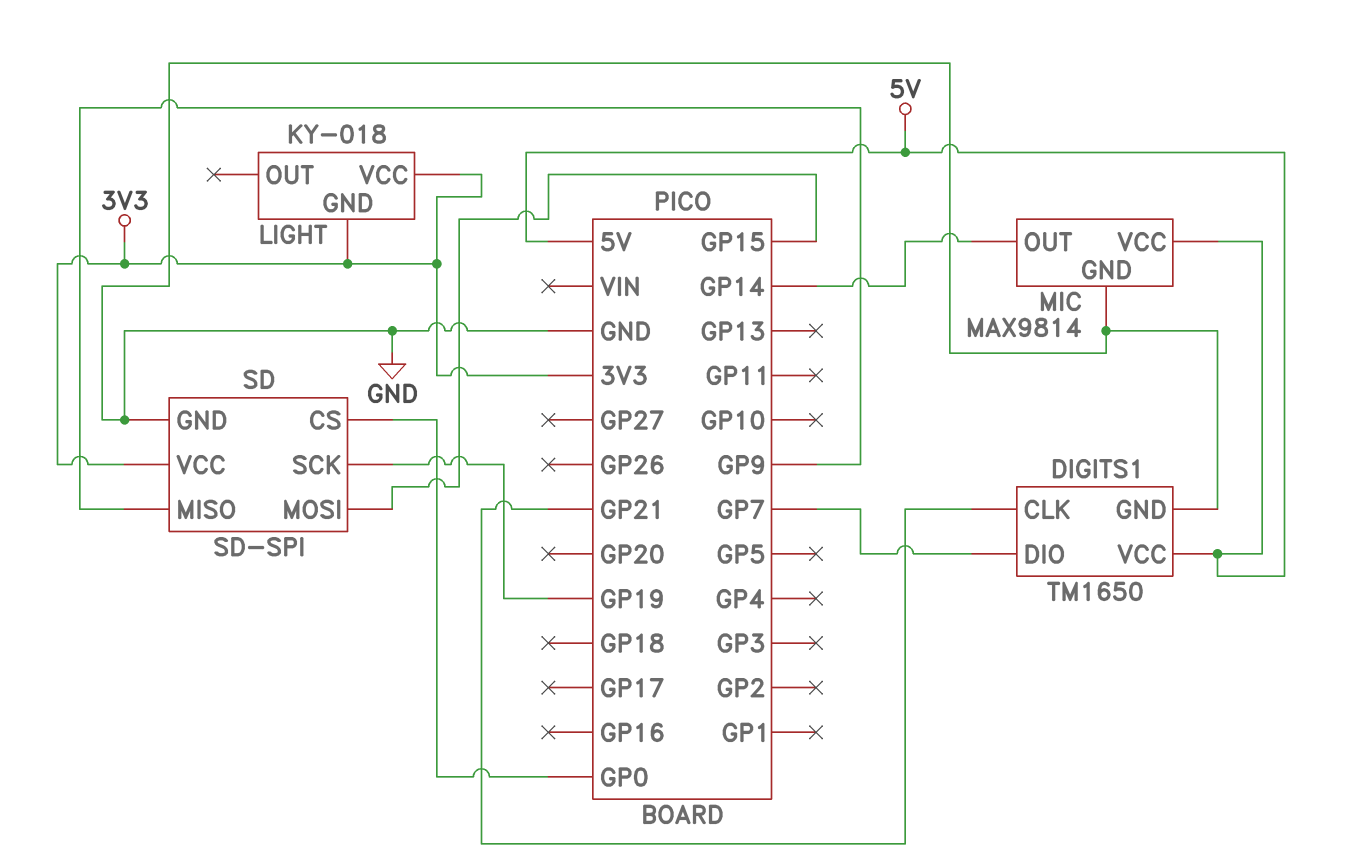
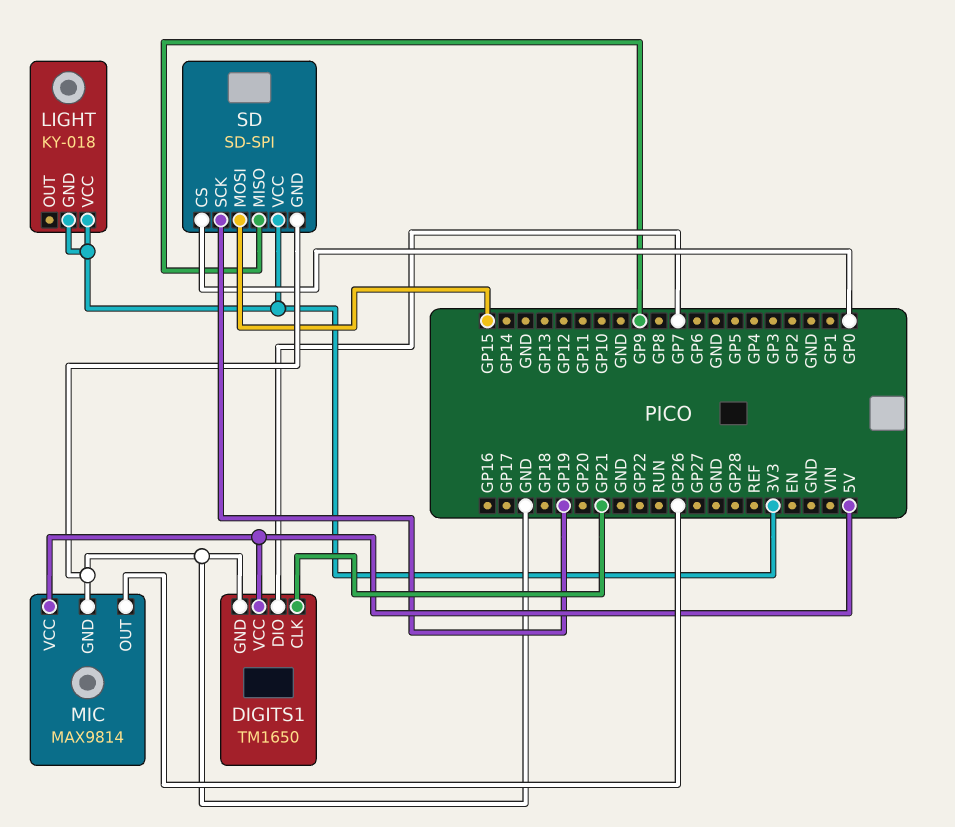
MIC pin OUT: GP14 -> GP26

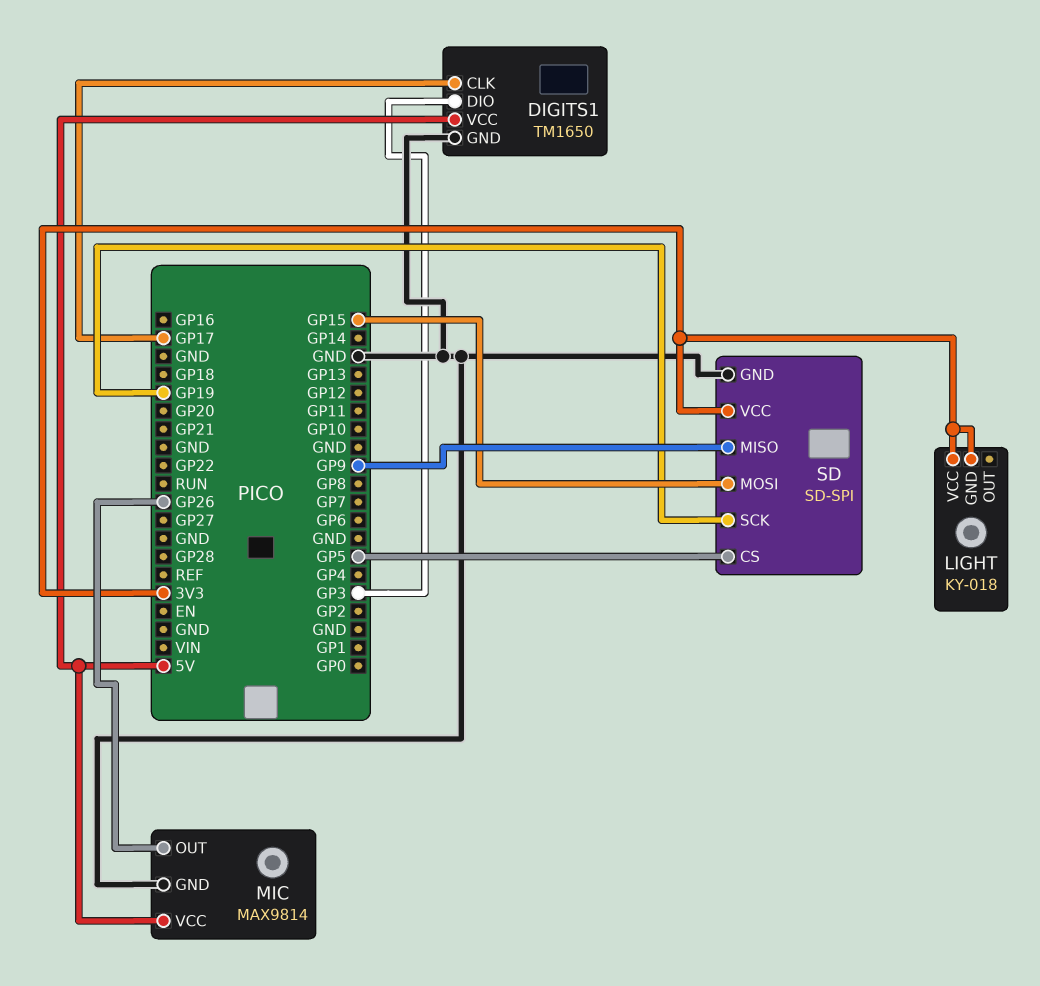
DIGITS1 pin CLK: GP21 -> GP17
DIGITS1 pin DIO: GP7 -> GP3
SD pin CS: GP0 -> GP5

